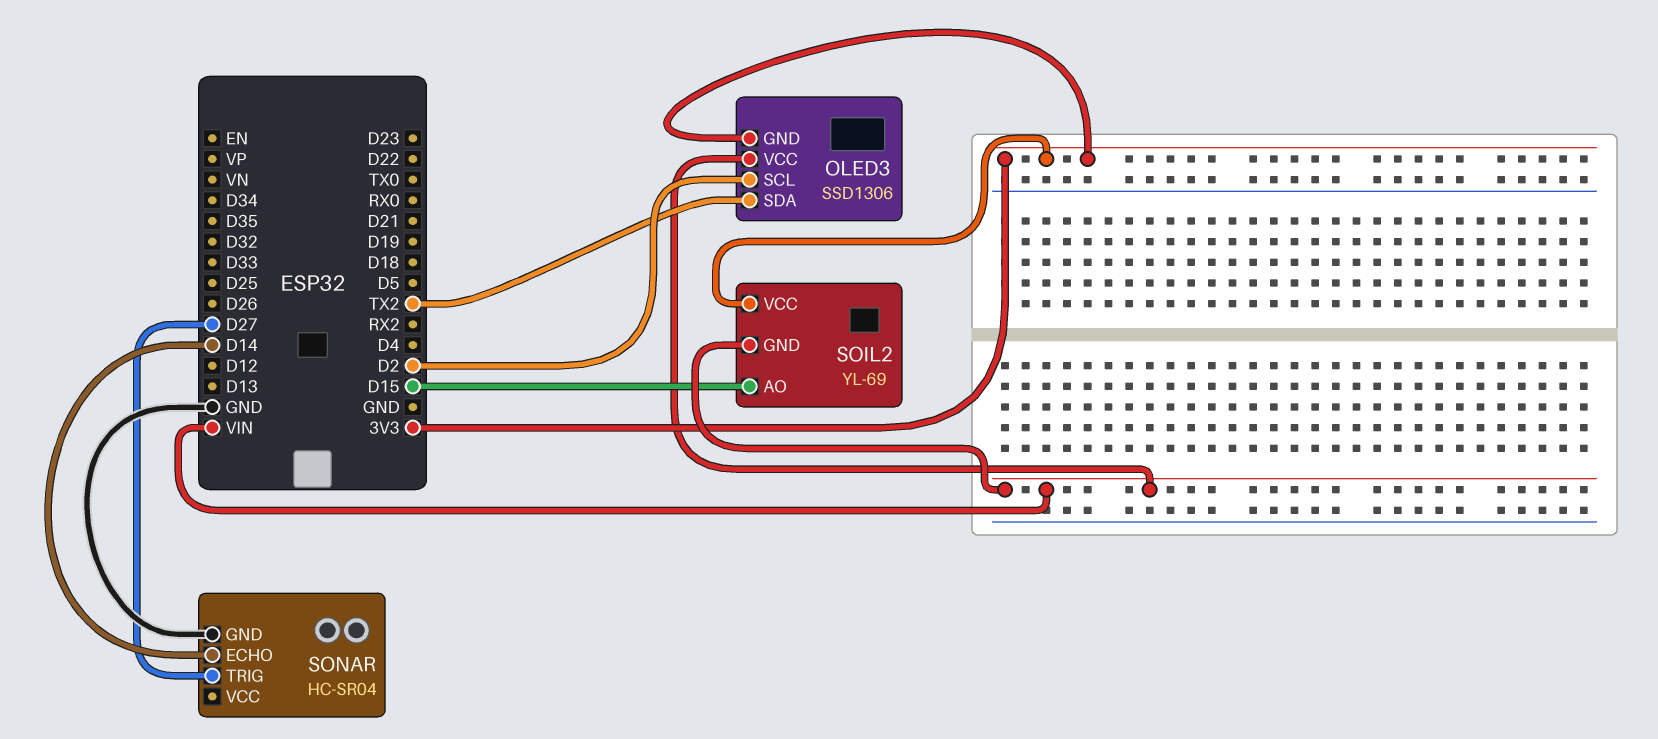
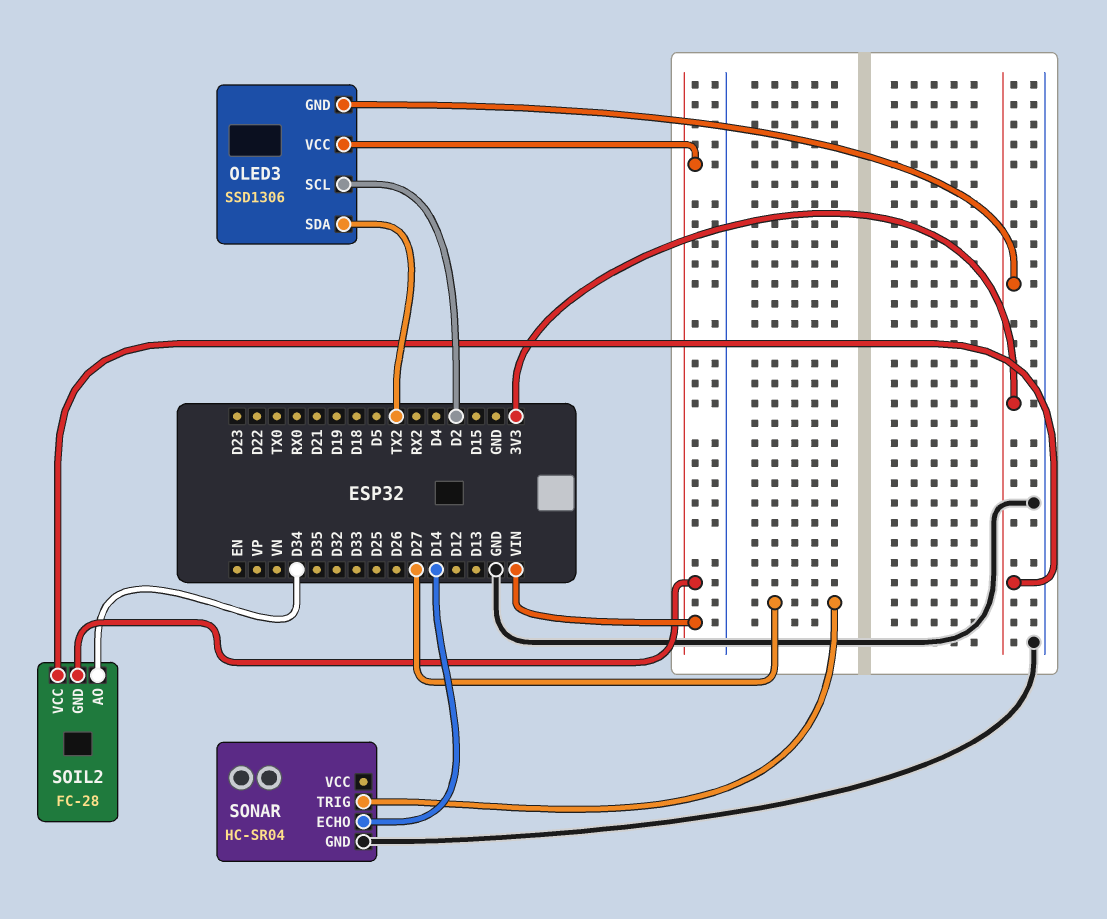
SOIL2: YL-69 -> FC-28
SOIL2 pin AO: D15 -> D34

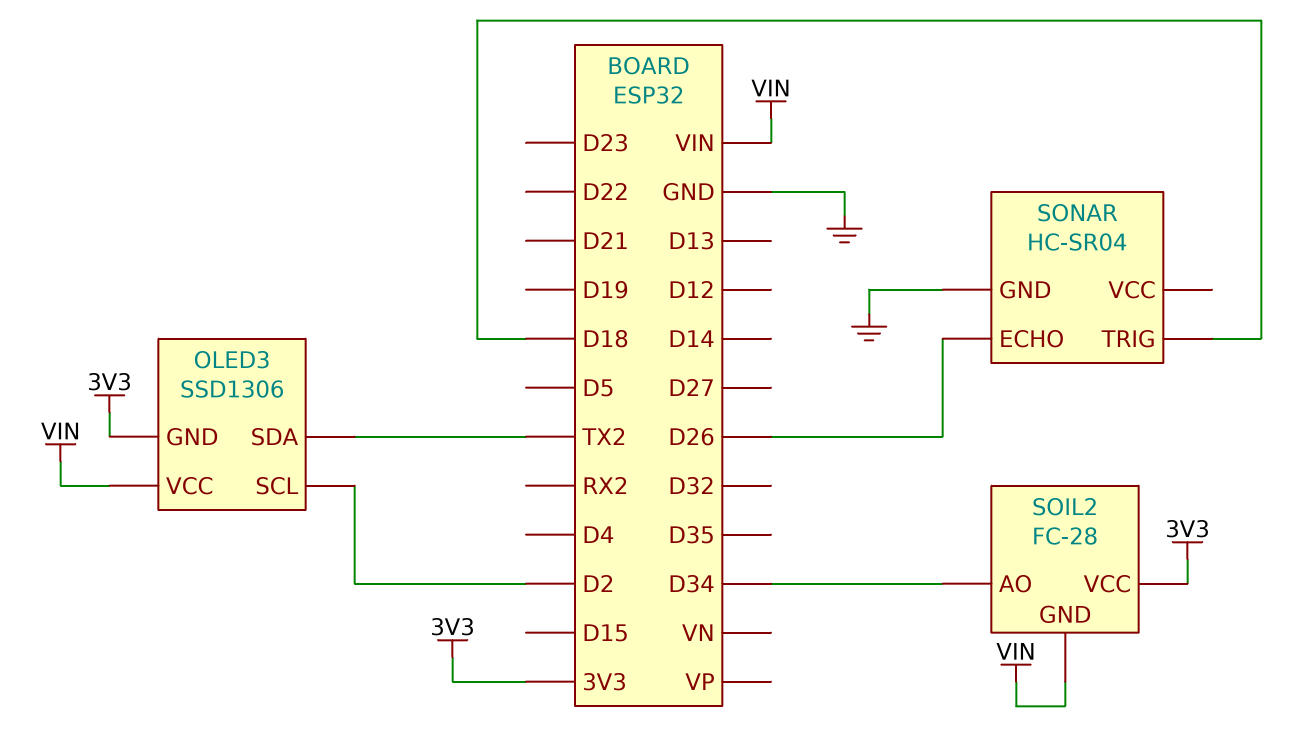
SONAR pin ECHO: D14 -> D26
SONAR pin TRIG: D27 -> D18

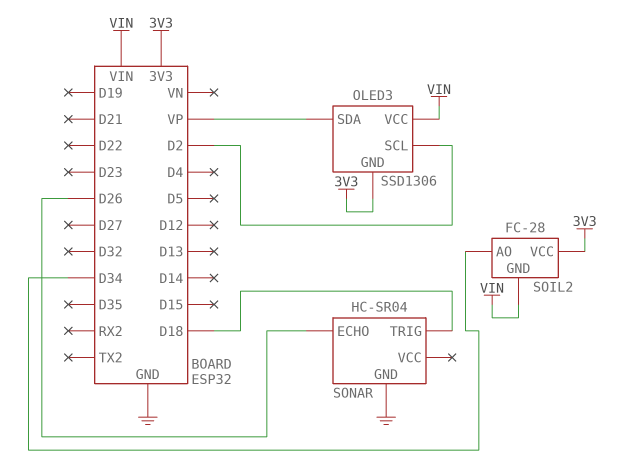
OLED3 pin SDA: TX2 -> VP

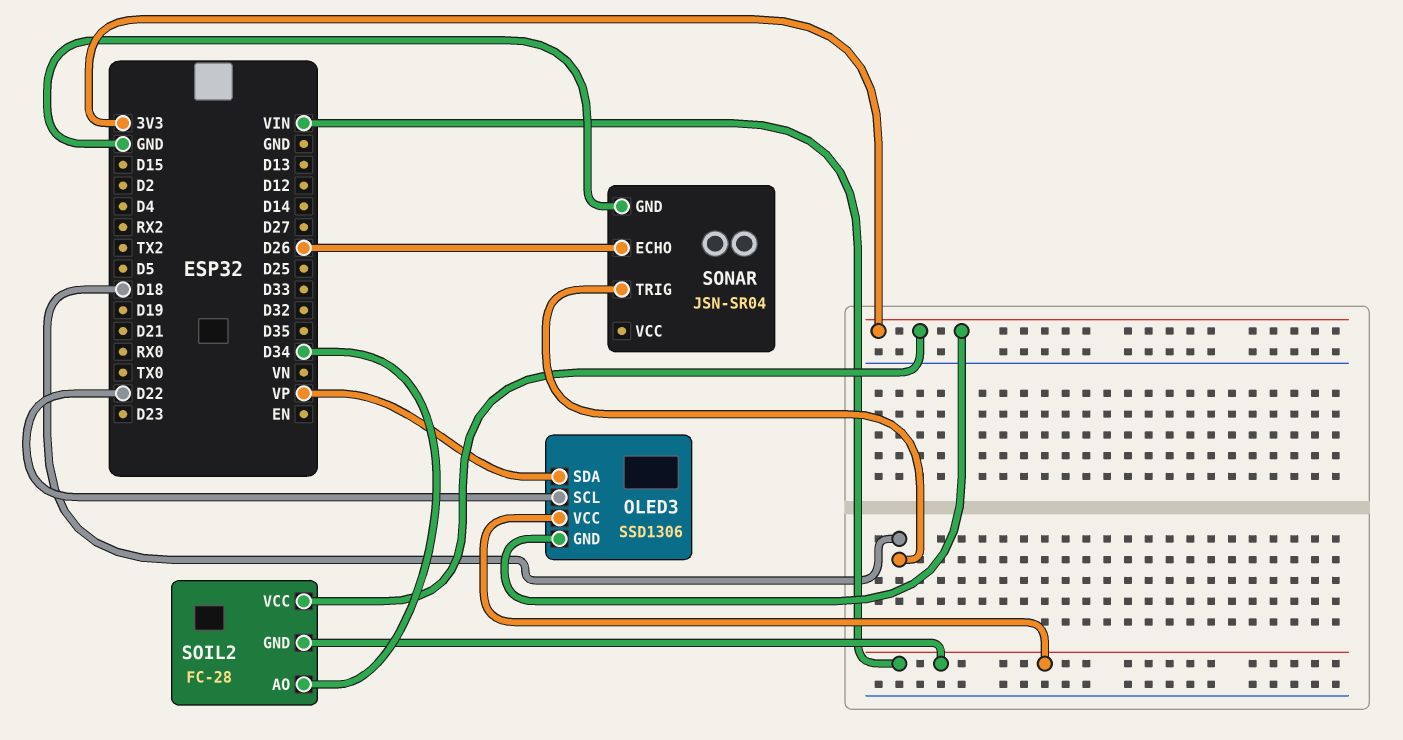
OLED3 pin SCL: D2 -> D22
SONAR: HC-SR04 -> JSN-SR04

